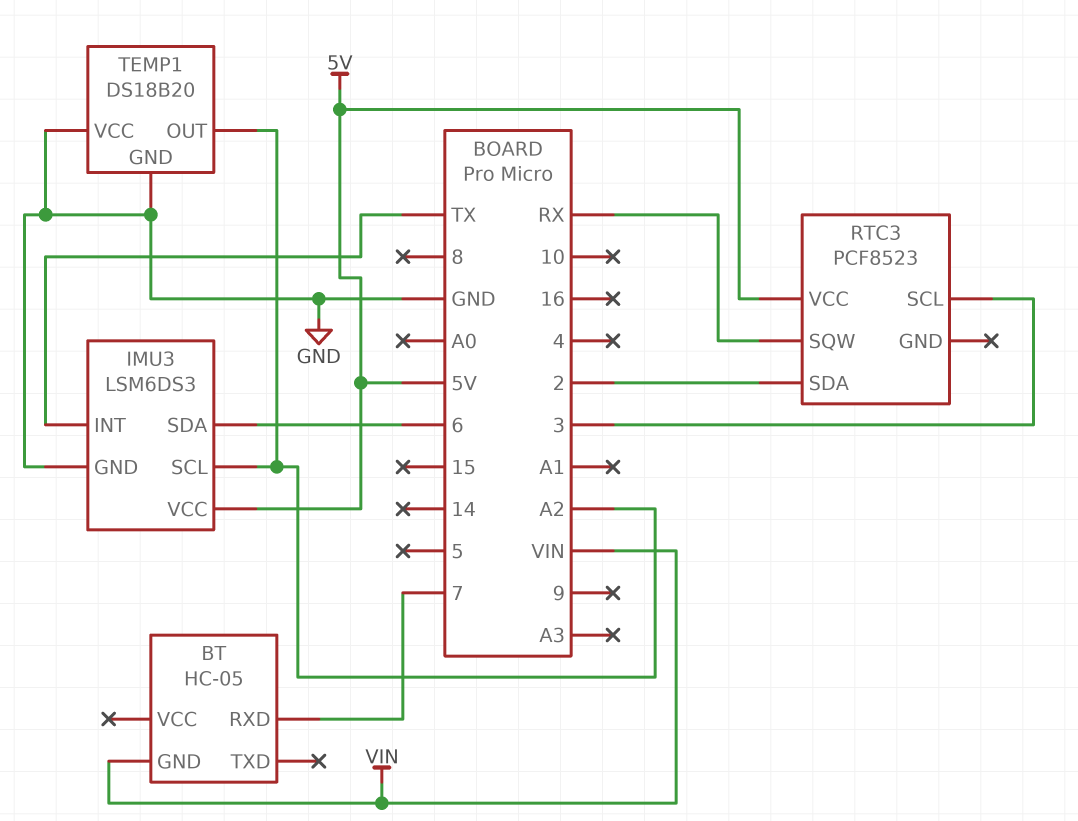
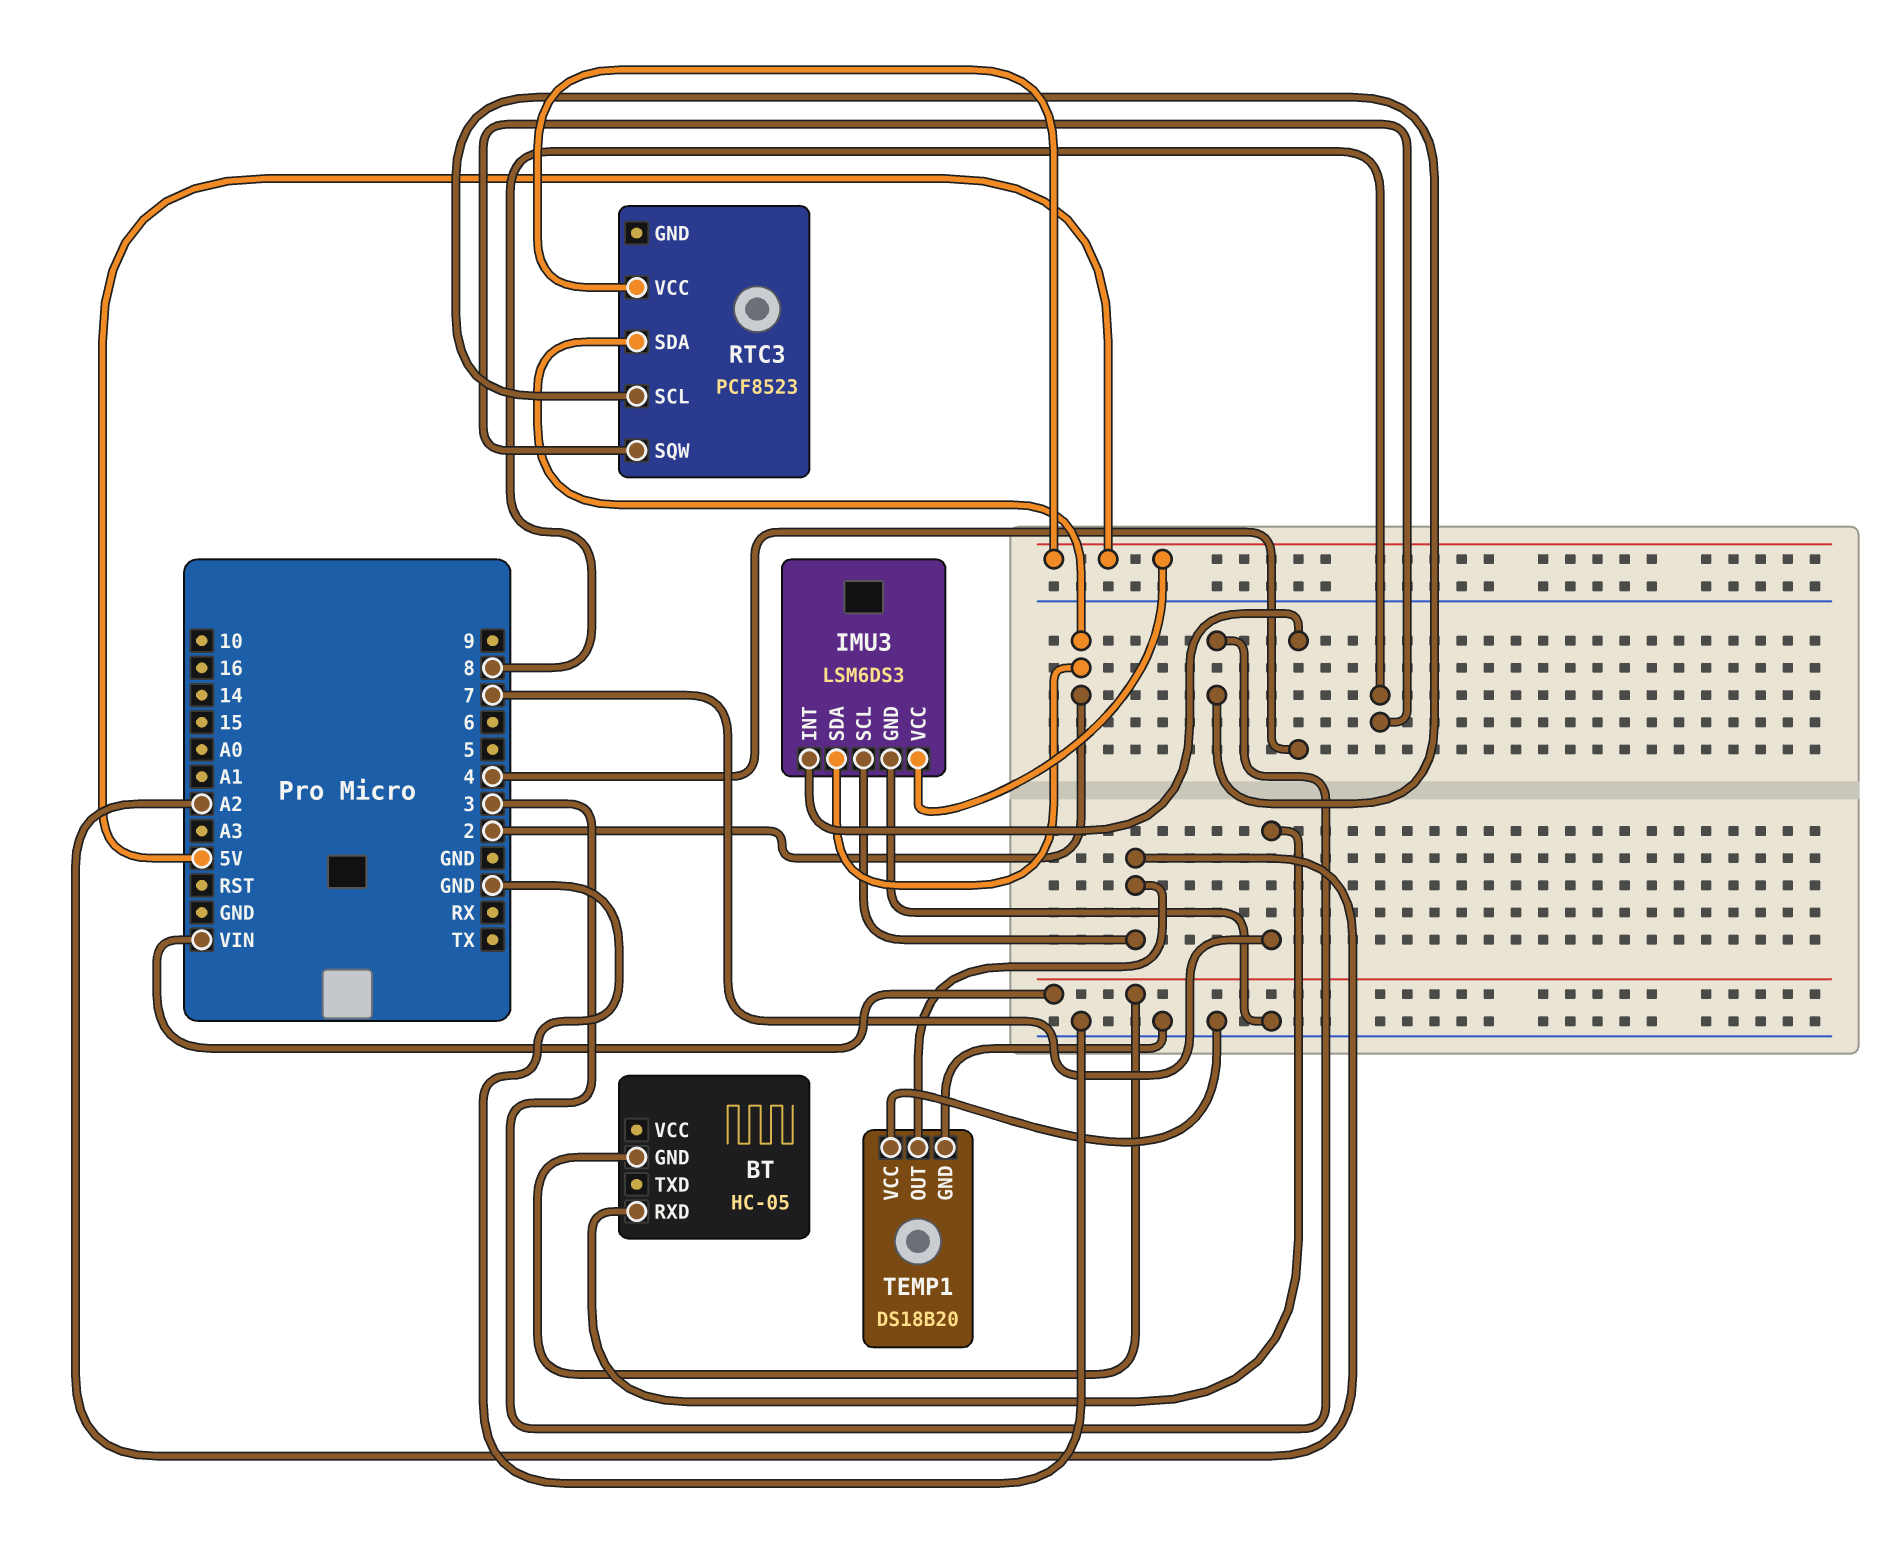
IMU3 pin INT: TX -> 4
IMU3 pin SDA: 6 -> 2
RTC3 pin SQW: RX -> 8

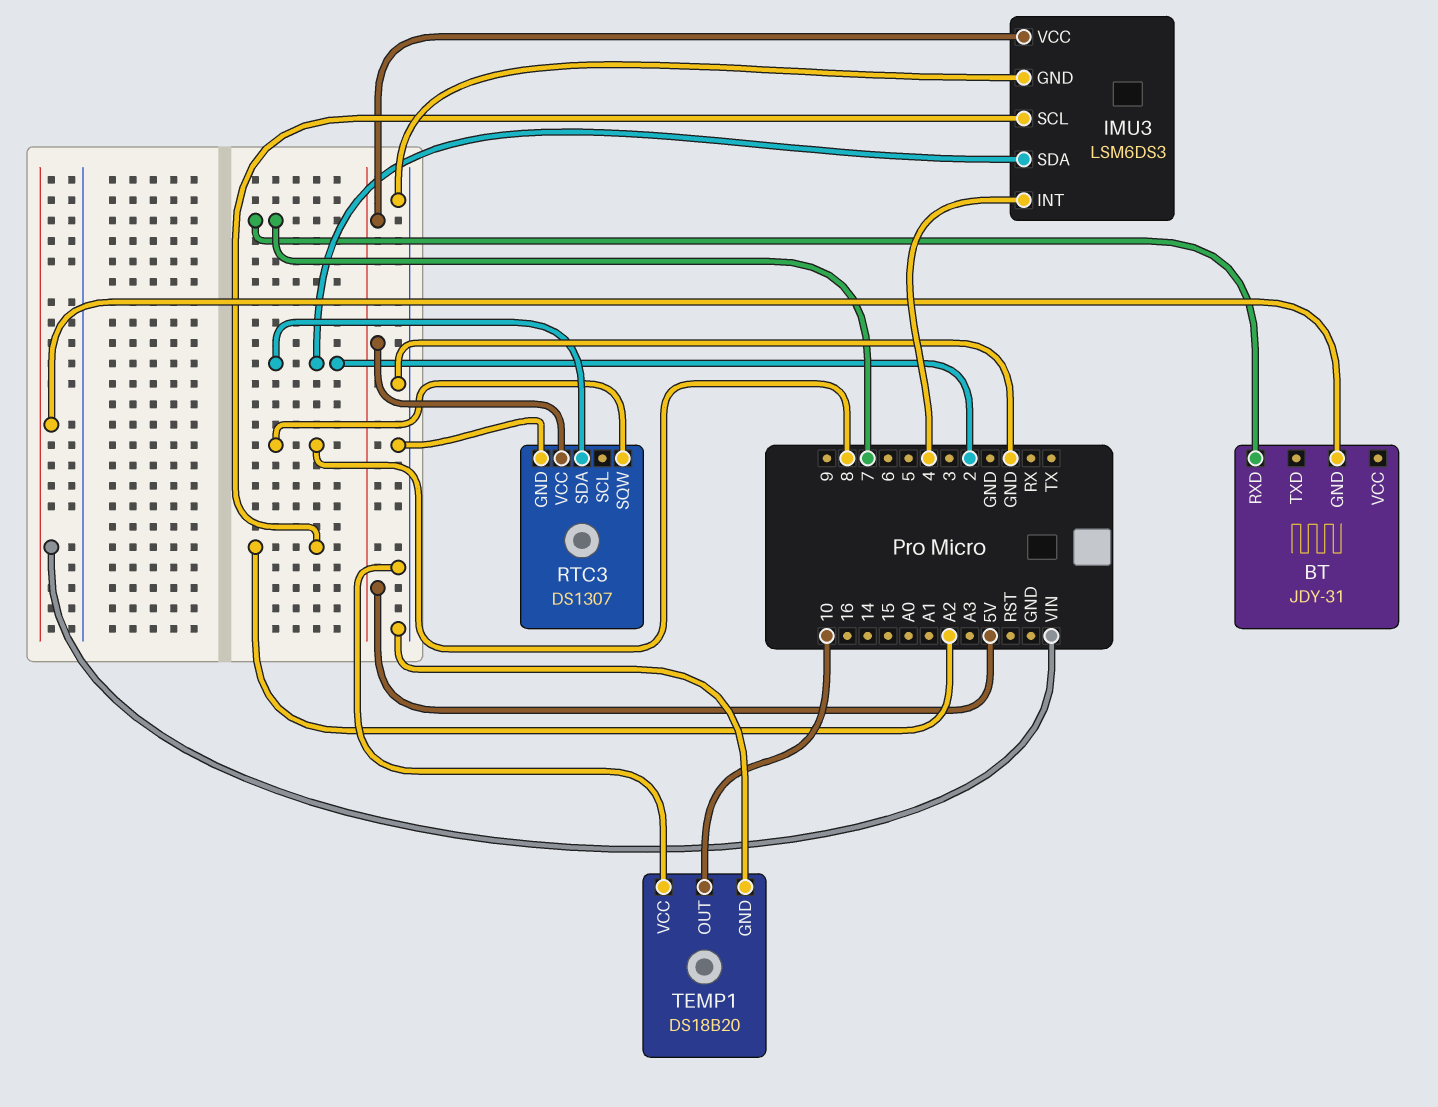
BT: HC-05 -> JDY-31
RTC3: PCF8523 -> DS1307
RTC3 pin GND: none -> GND
RTC3 pin SCL: 3 -> none
TEMP1 pin OUT: A2 -> 10

